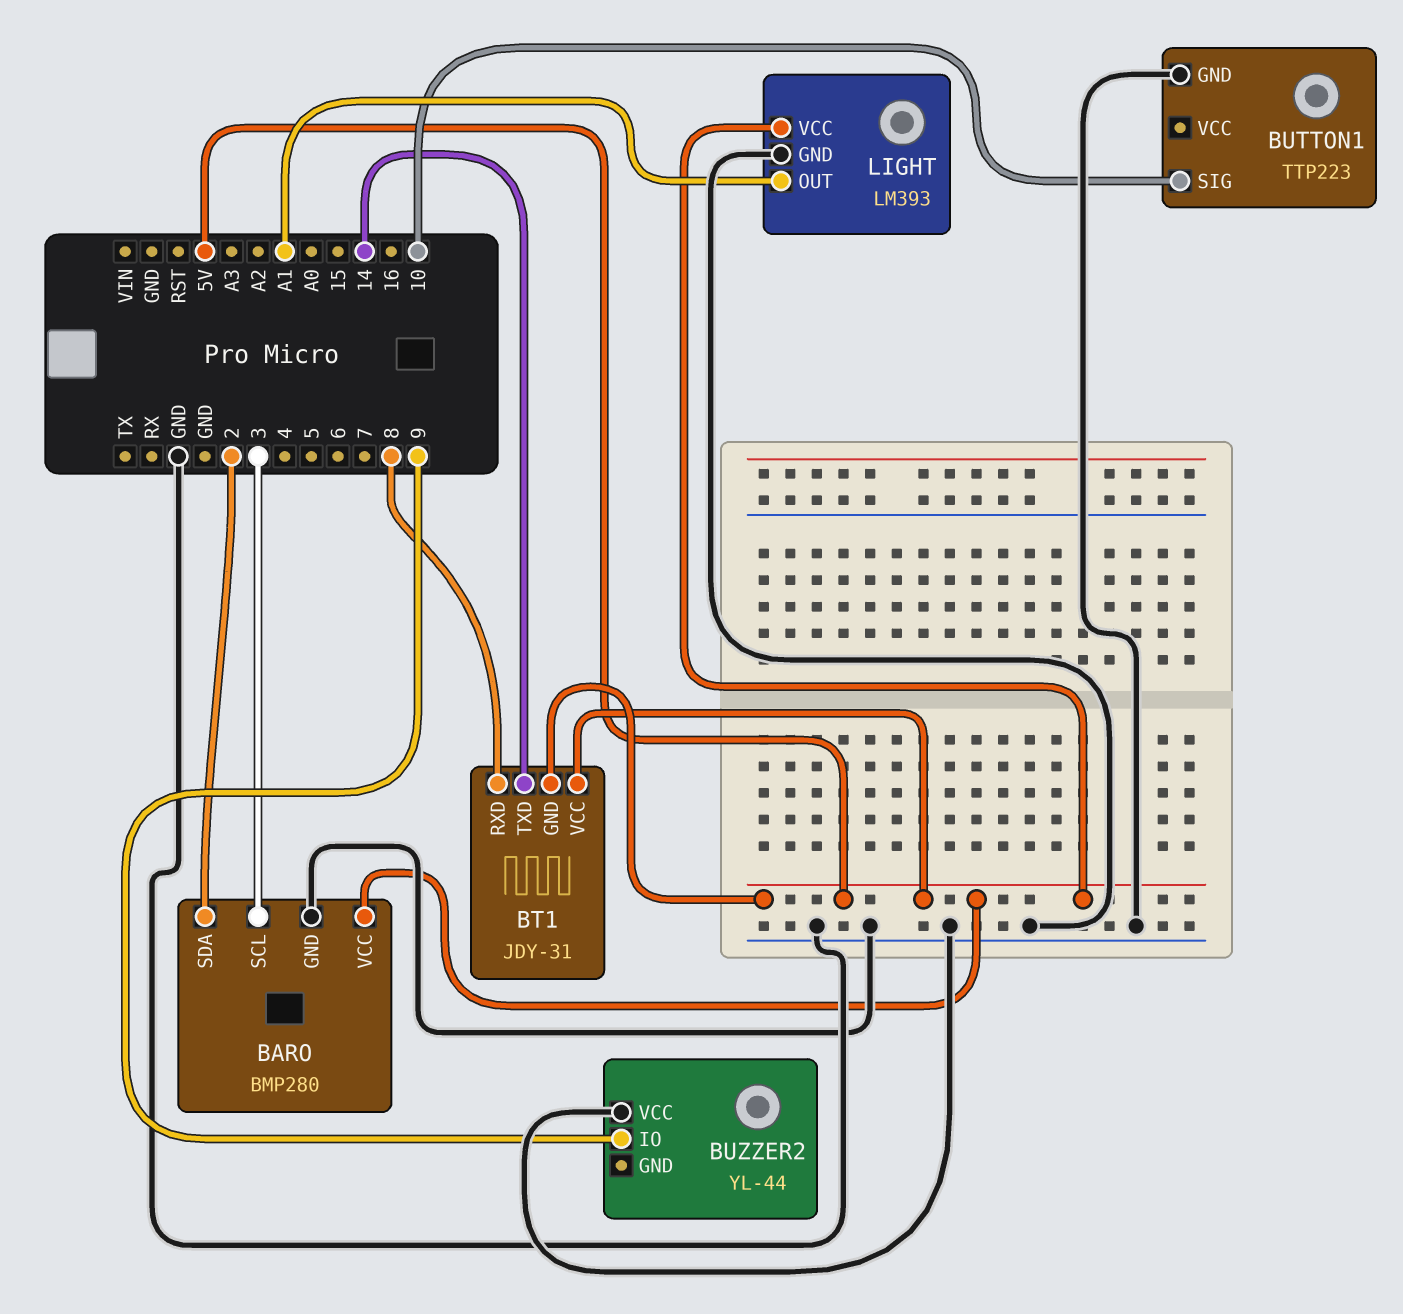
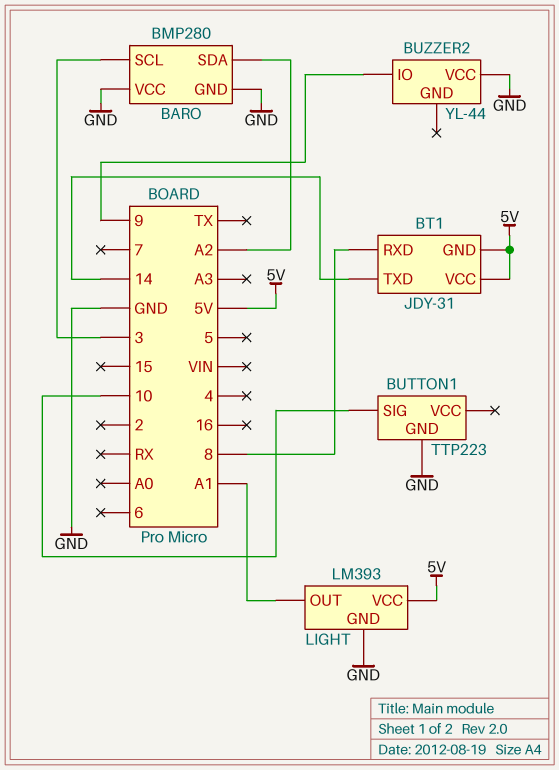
BARO pin SDA: 2 -> A2
BARO pin VCC: 5V -> GND

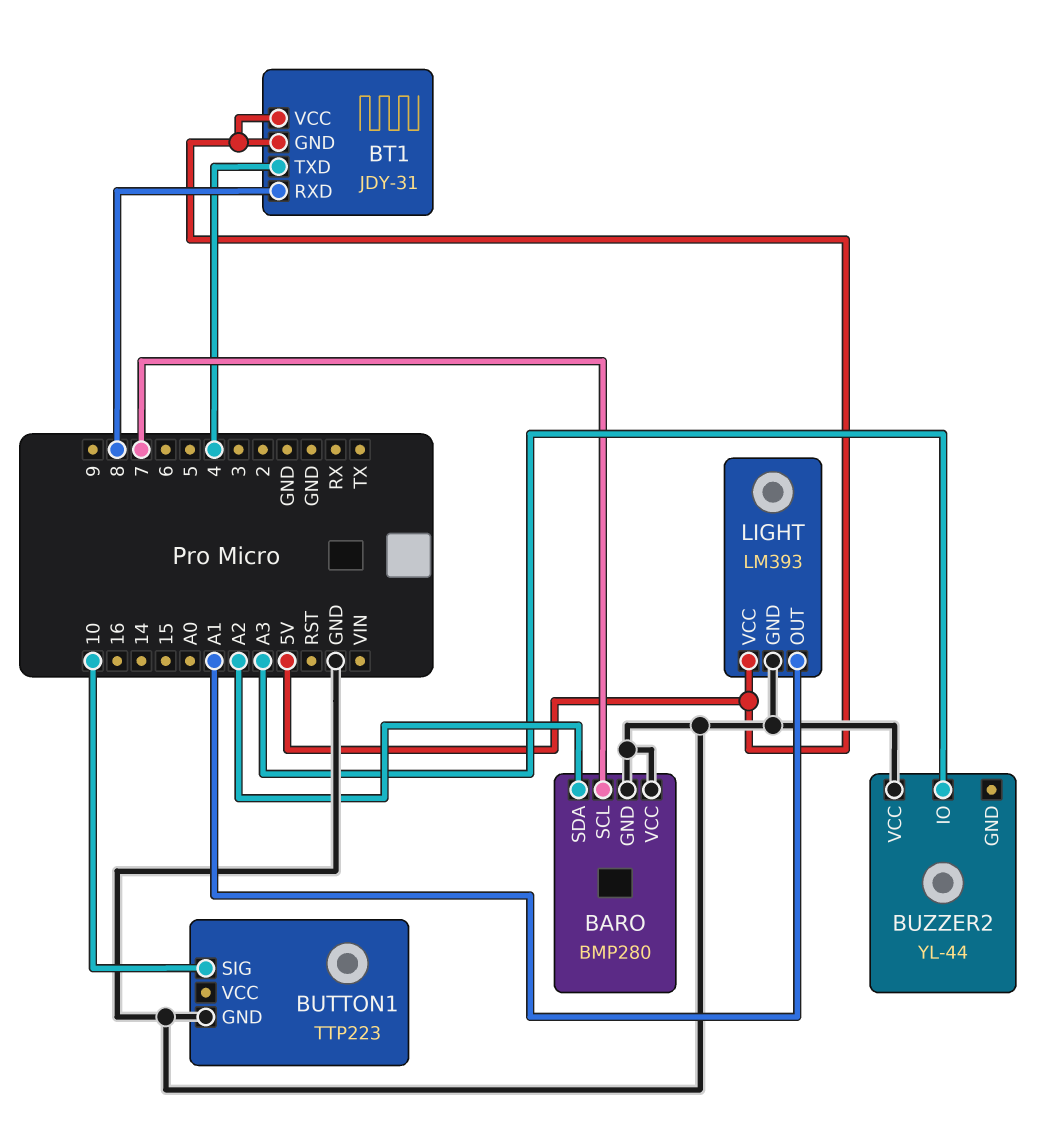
BARO pin SCL: 3 -> 7
BT1 pin TXD: 14 -> 4
BUZZER2 pin IO: 9 -> A3

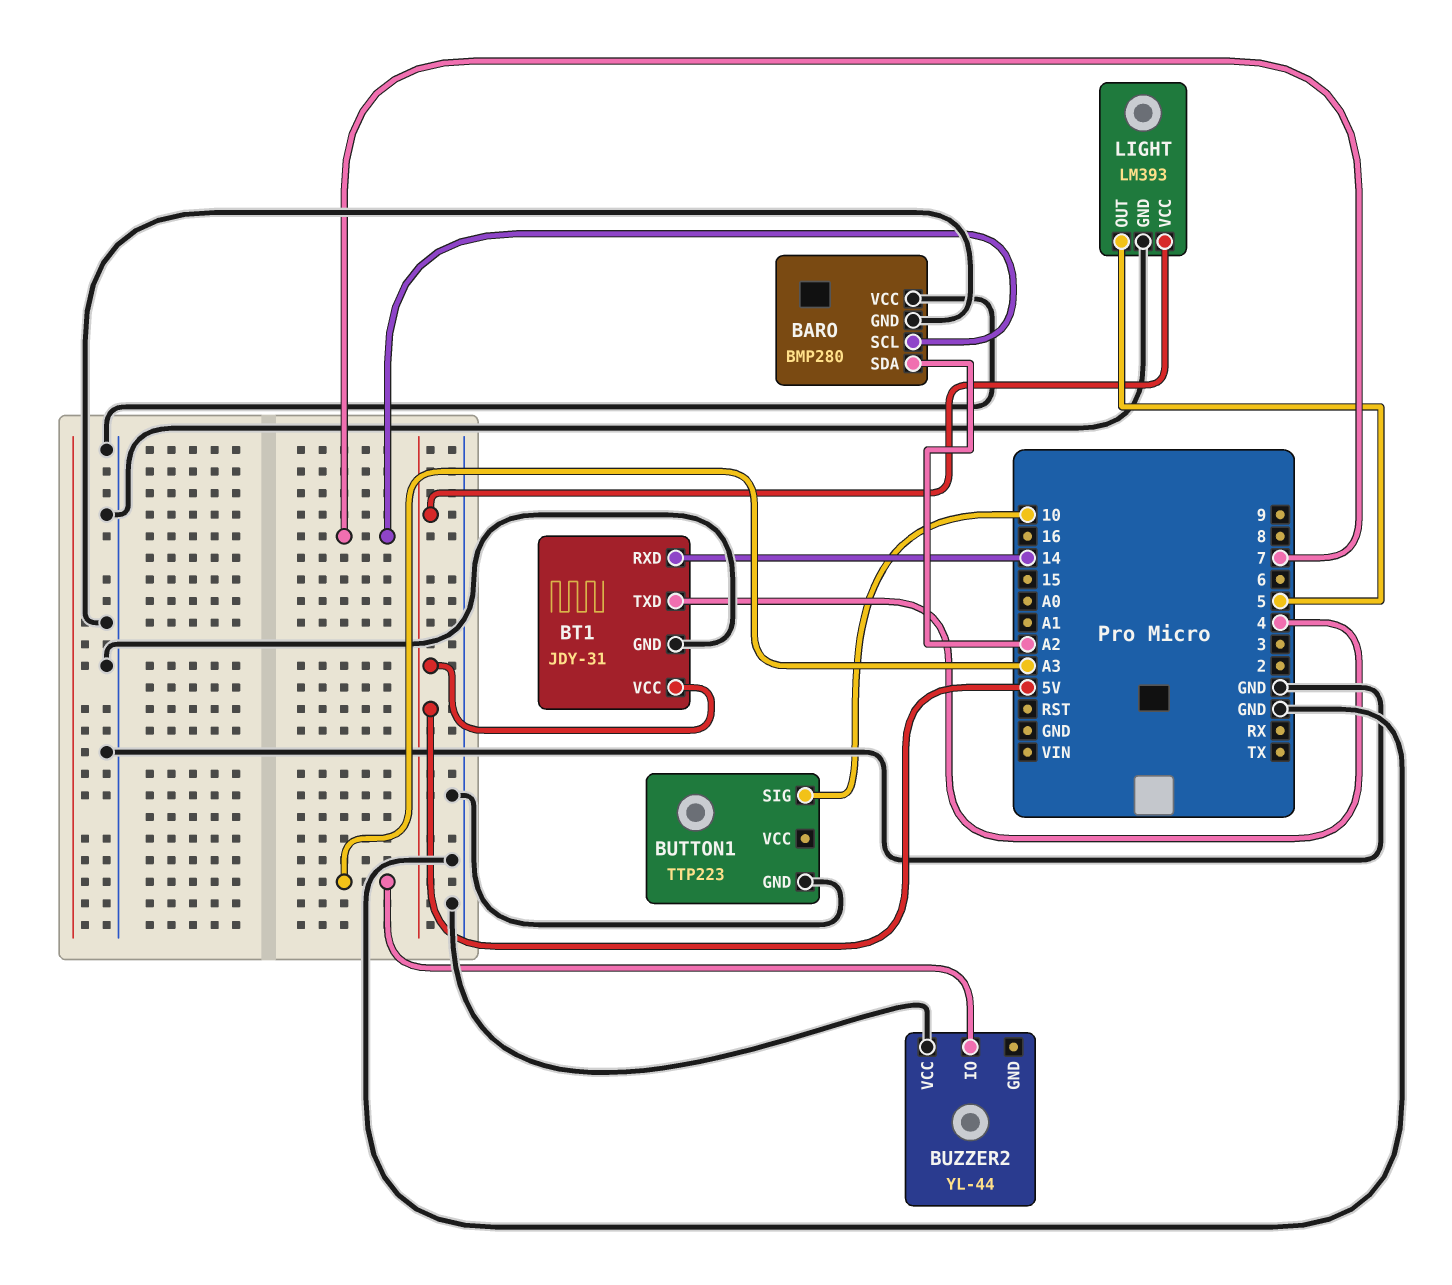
BT1 pin GND: 5V -> GND
BT1 pin RXD: 8 -> 14
LIGHT pin OUT: A1 -> 5

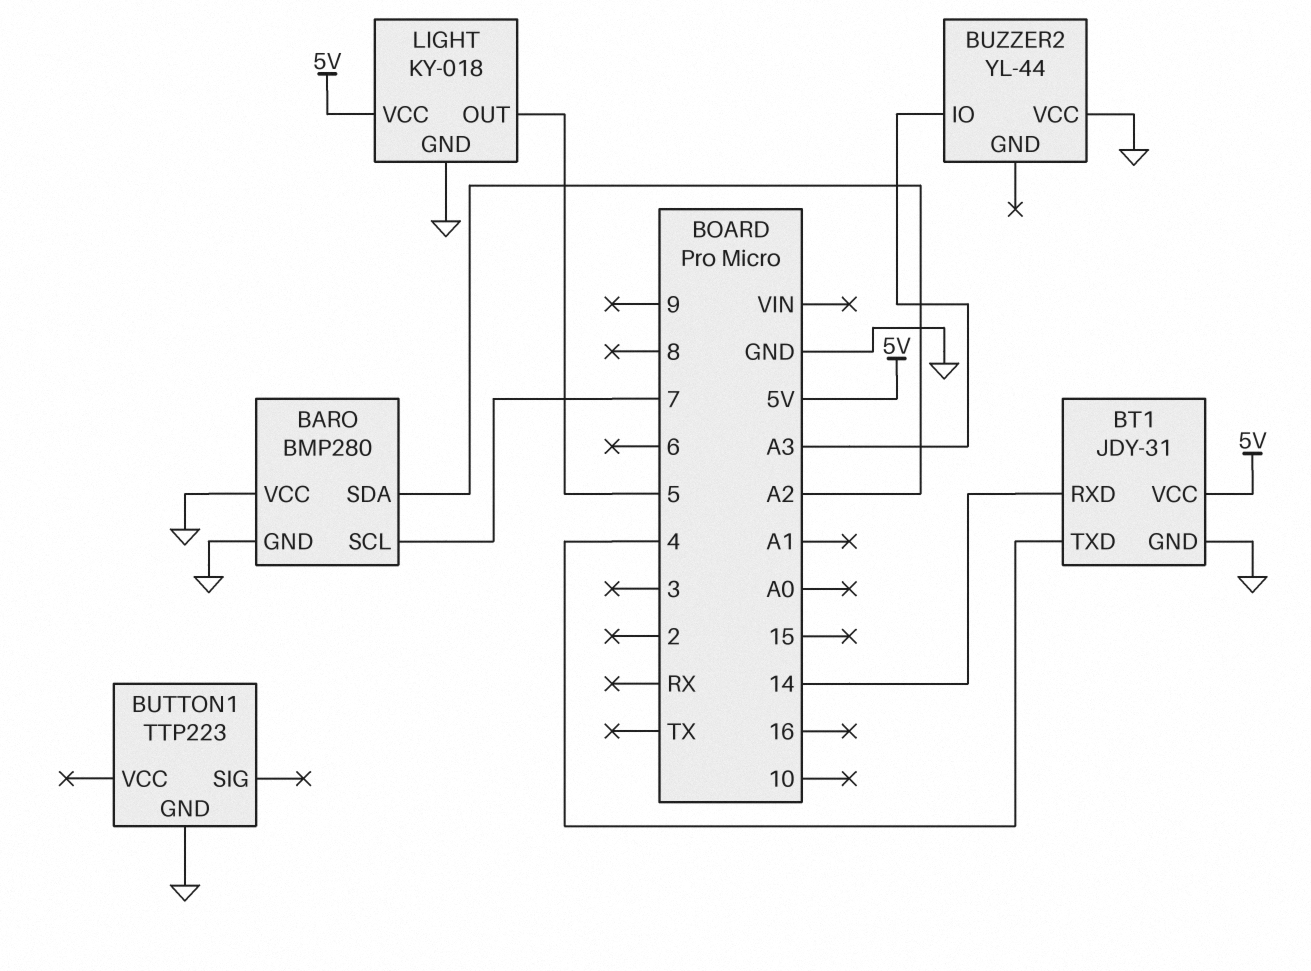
BUTTON1 pin SIG: 10 -> none
LIGHT: LM393 -> KY-018

